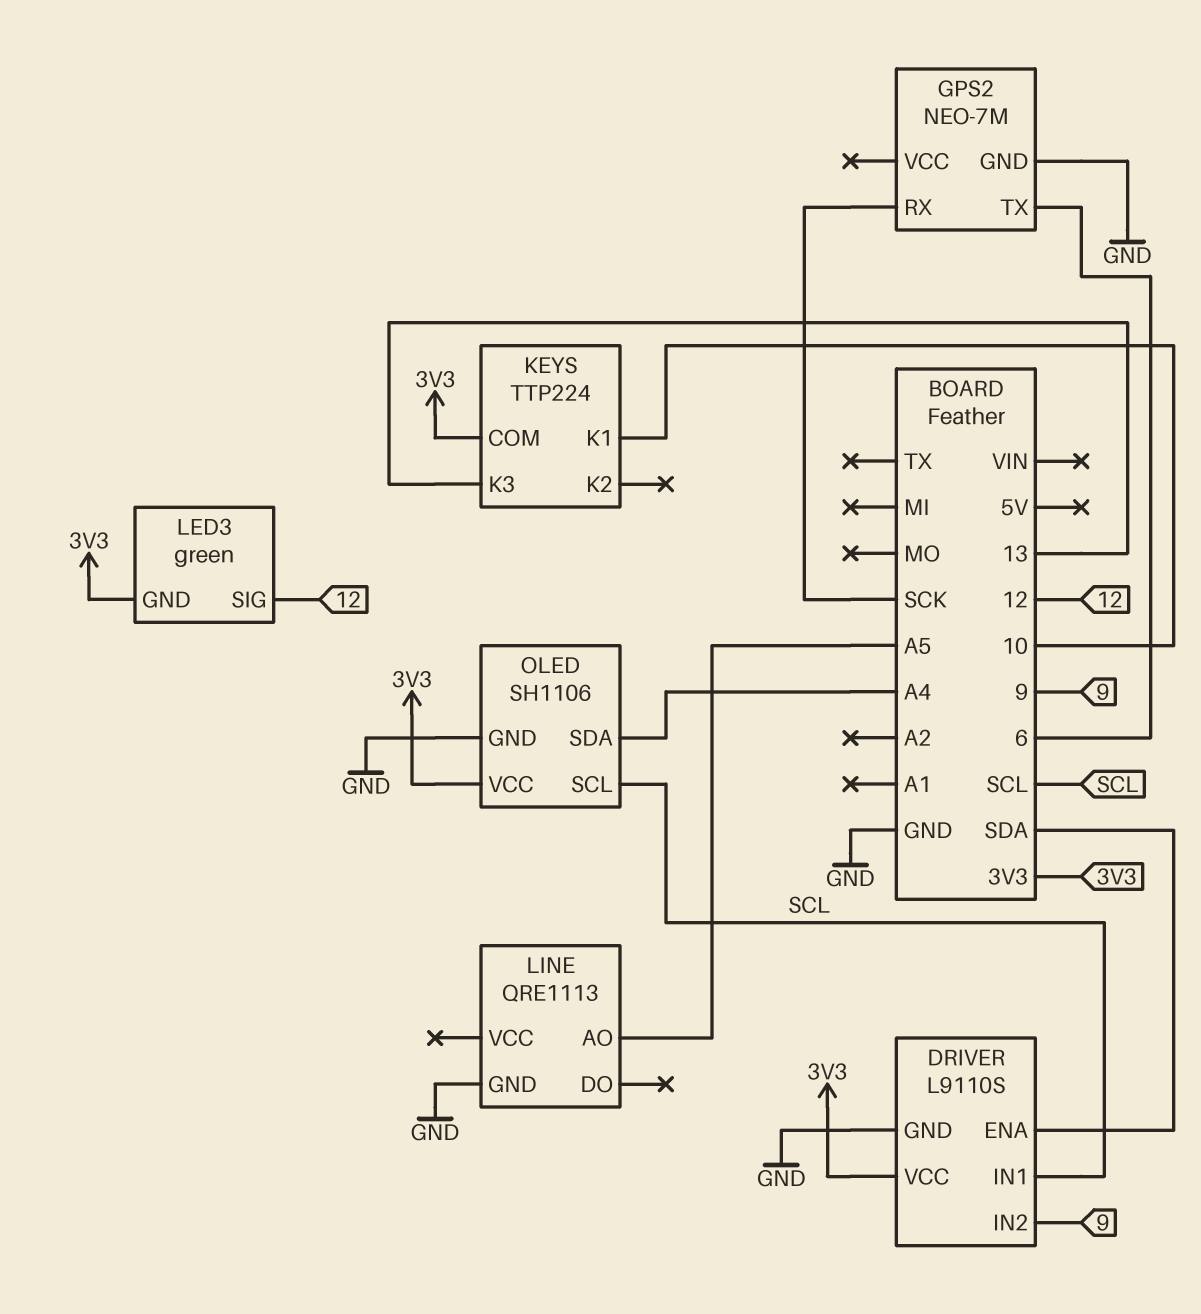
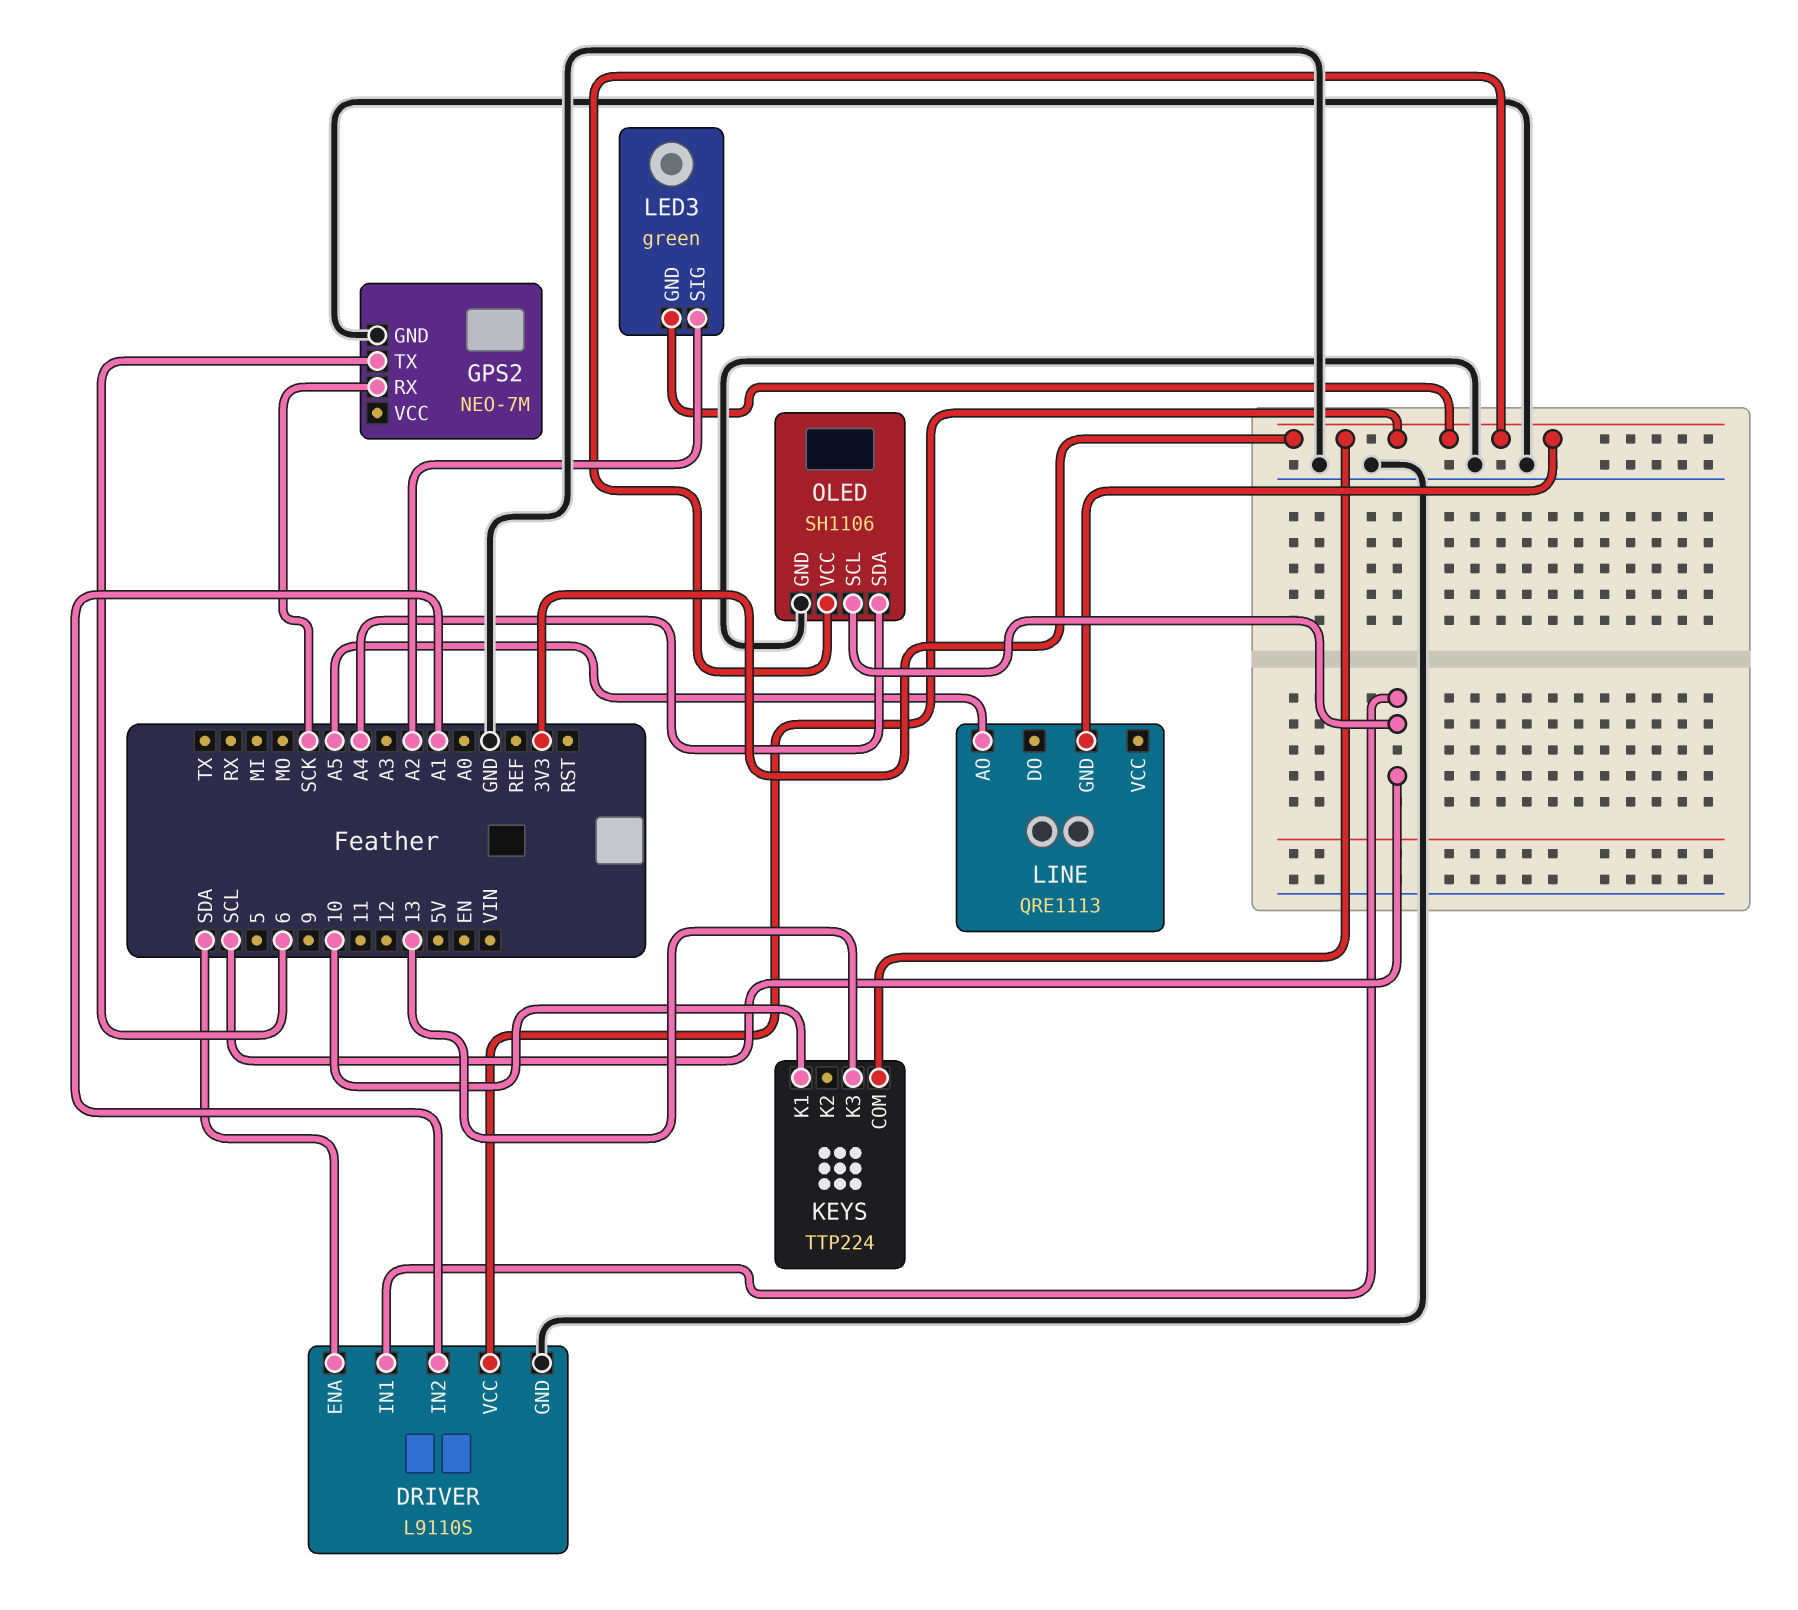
DRIVER pin IN2: 9 -> A1
LED3 pin SIG: 12 -> A2
LINE pin GND: GND -> 3V3

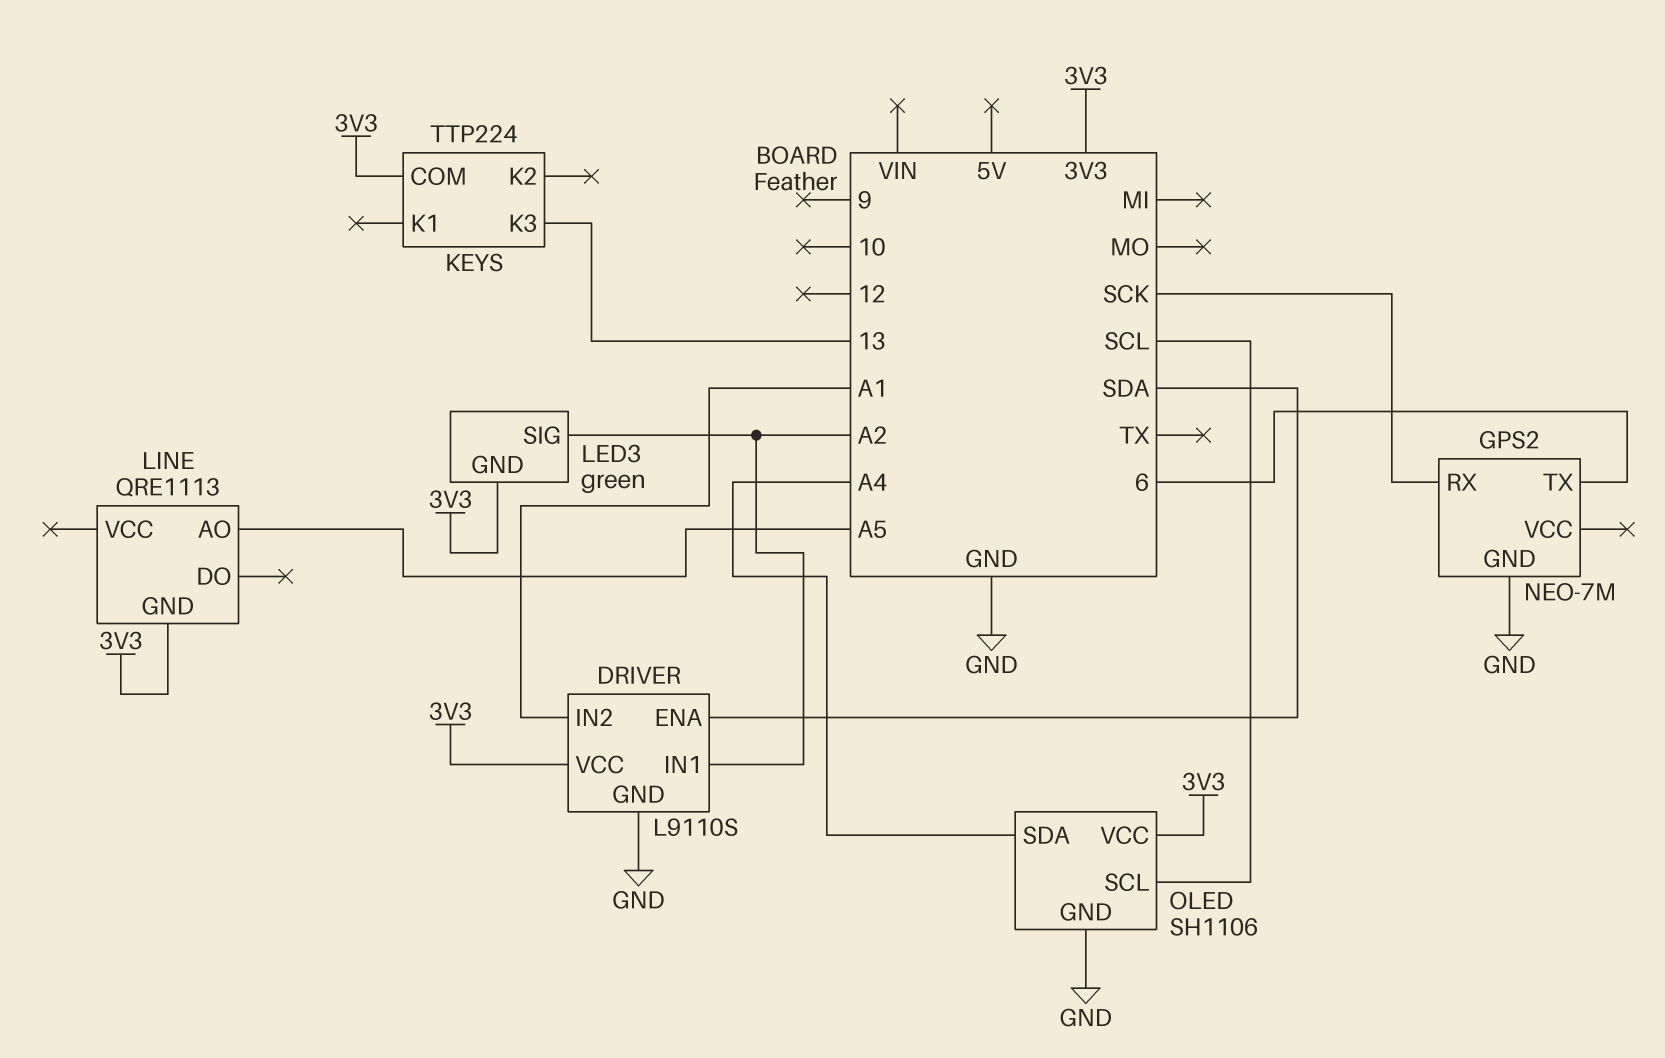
DRIVER pin IN1: SCL -> A2
KEYS pin K1: 10 -> none

